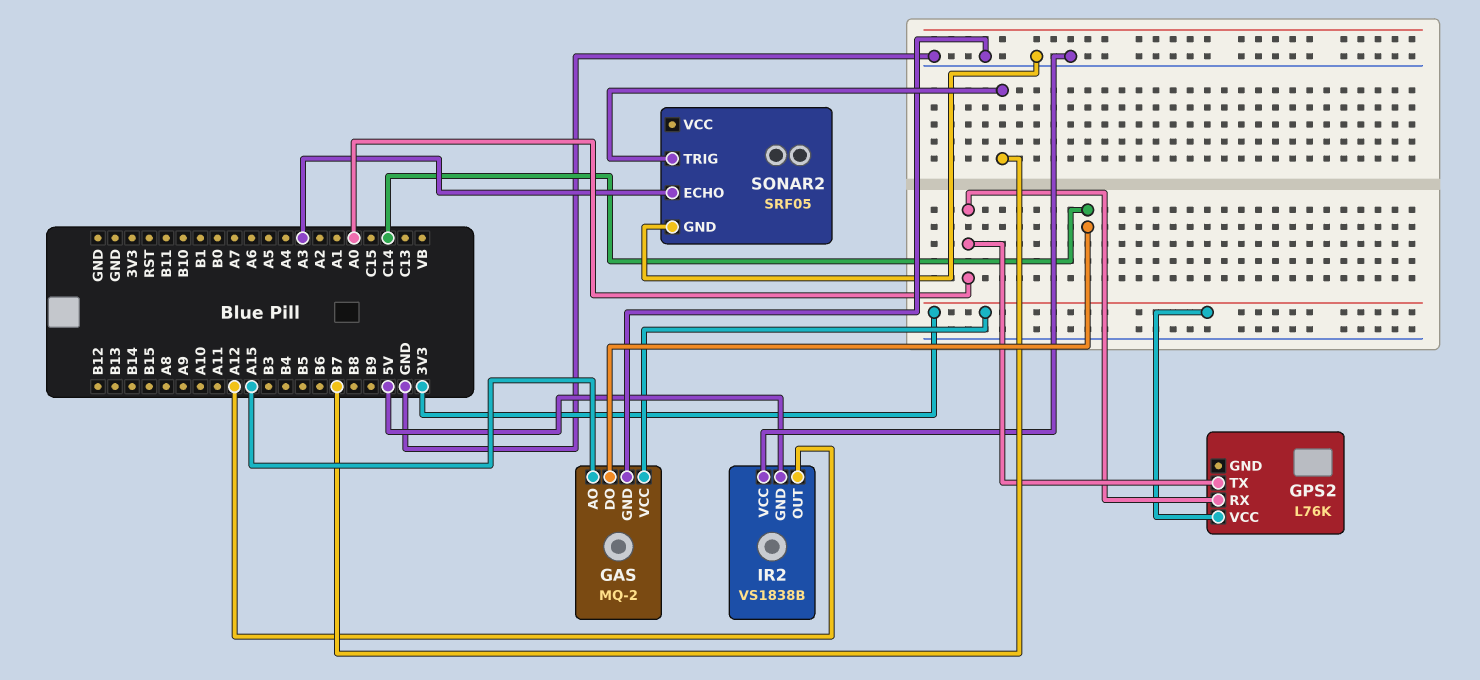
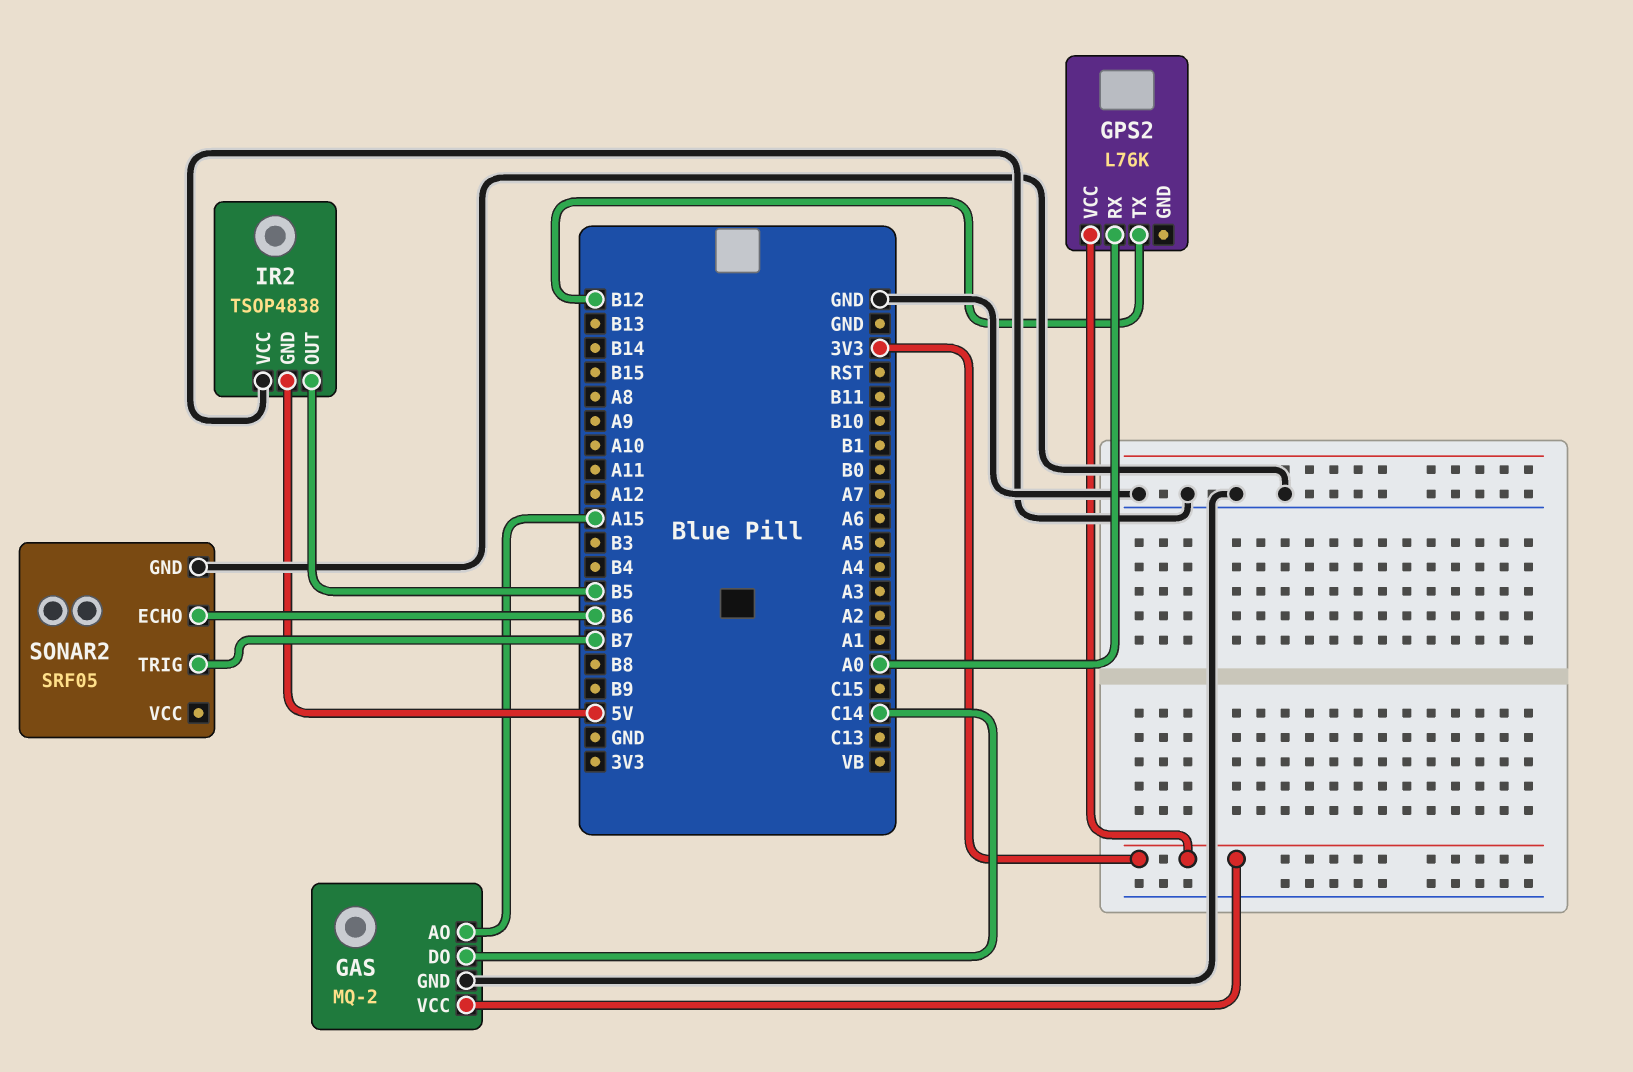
GPS2 pin TX: A0 -> B12
IR2: VS1838B -> TSOP4838
IR2 pin OUT: A12 -> B5
SONAR2 pin ECHO: A3 -> B6

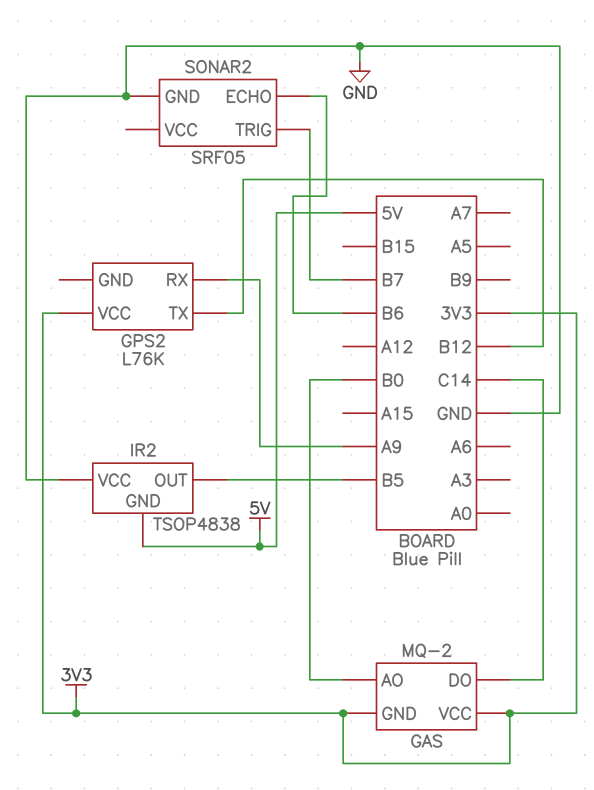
GAS pin AO: A15 -> B0
GAS pin GND: GND -> 3V3
GPS2 pin RX: A0 -> A9

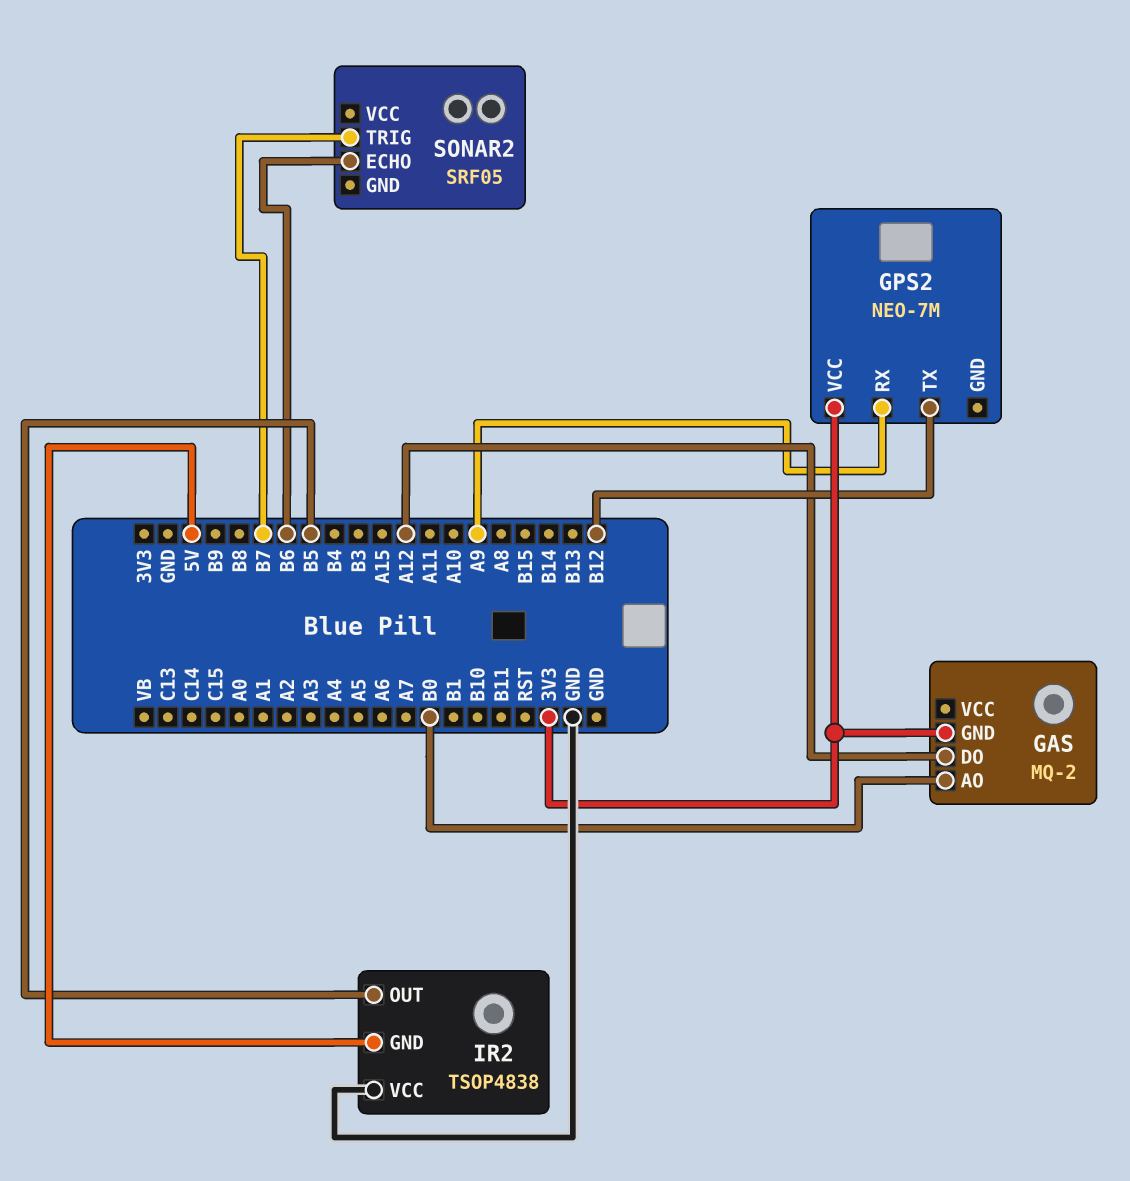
GAS pin DO: C14 -> A12
GAS pin VCC: 3V3 -> none
GPS2: L76K -> NEO-7M
SONAR2 pin GND: GND -> none

